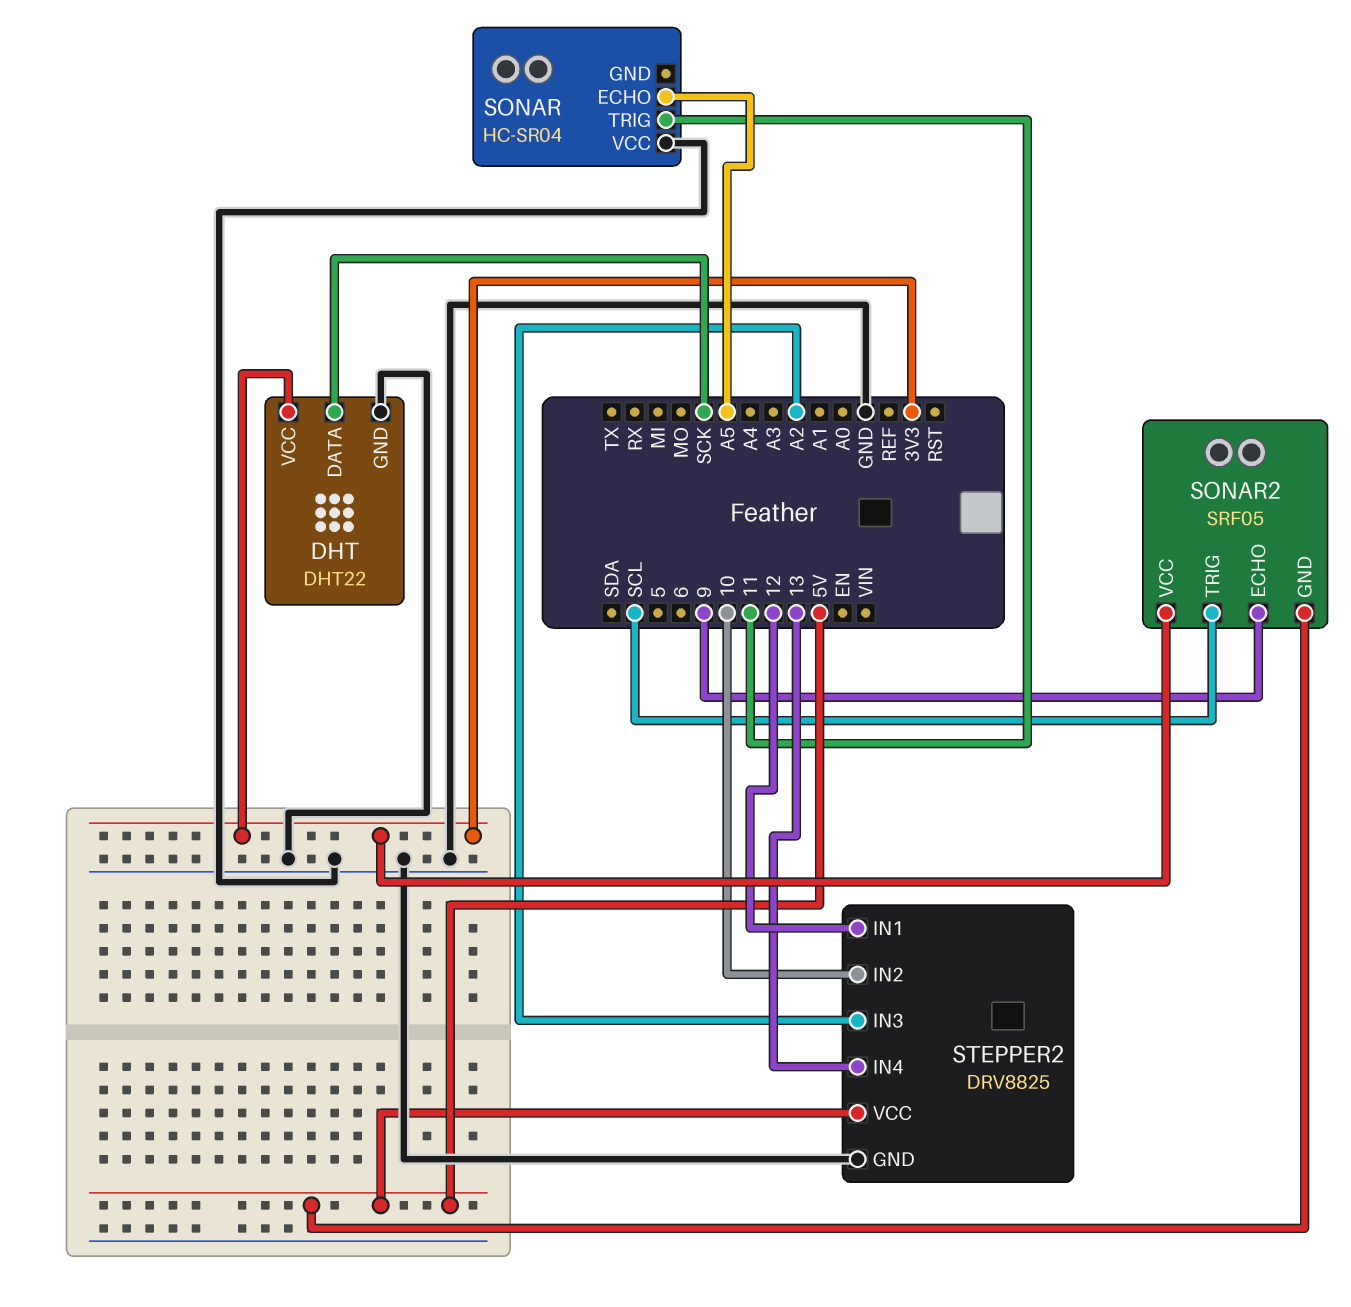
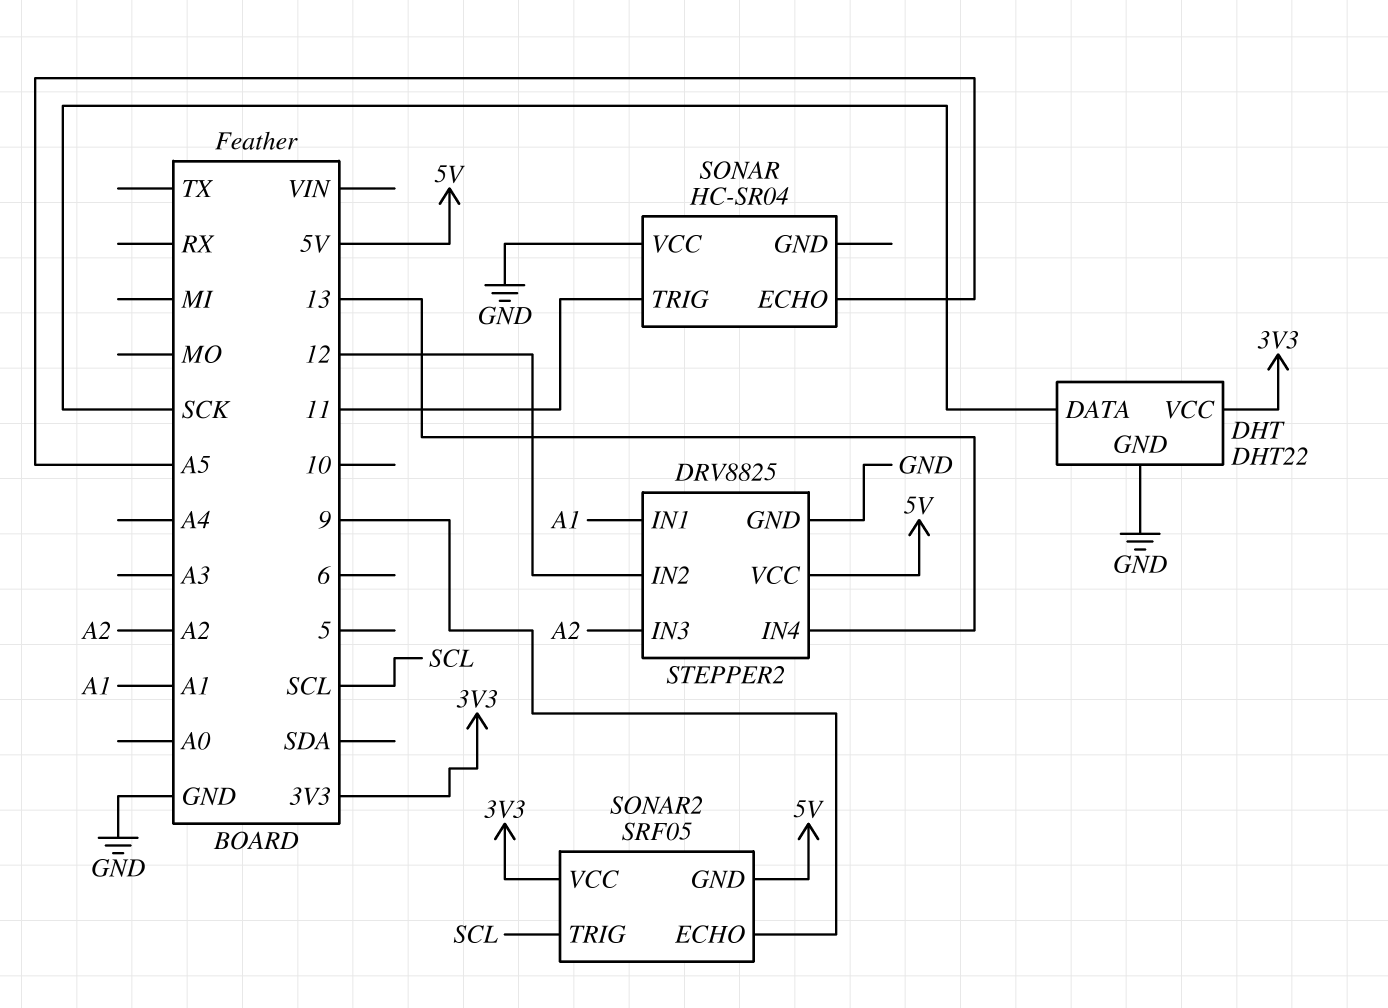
STEPPER2 pin IN1: 12 -> A1
STEPPER2 pin IN2: 10 -> 12

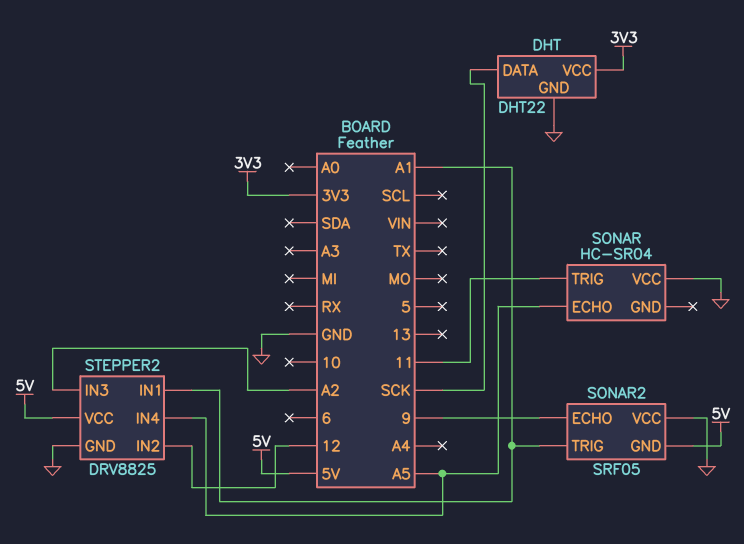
SONAR2 pin TRIG: SCL -> A1
SONAR2 pin VCC: 3V3 -> GND
STEPPER2 pin IN4: 13 -> A5

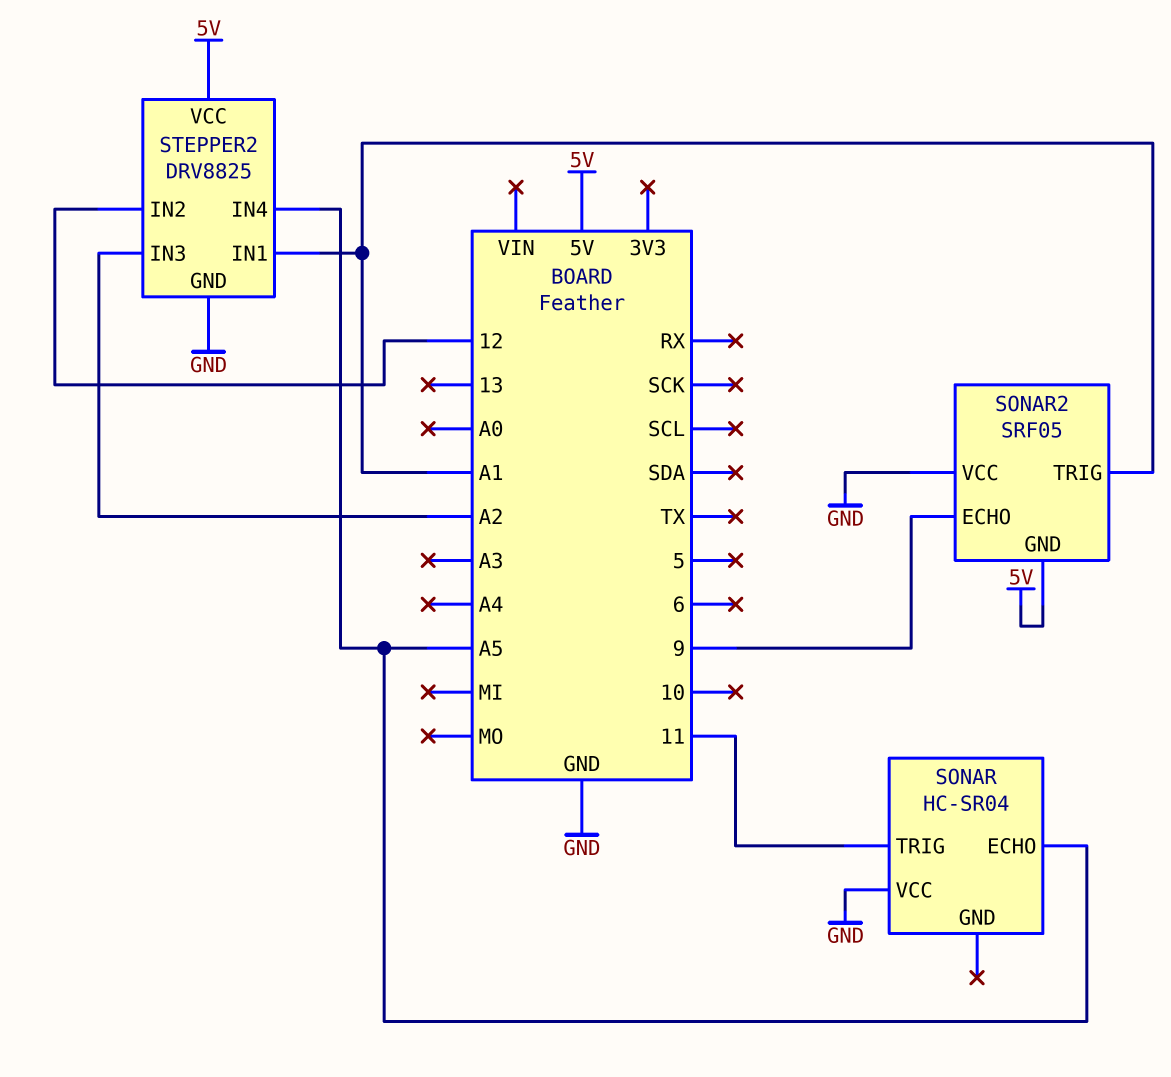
DHT: DHT22 -> none
DHT pin DATA: SCK -> none
DHT pin GND: GND -> none
DHT pin VCC: 3V3 -> none

